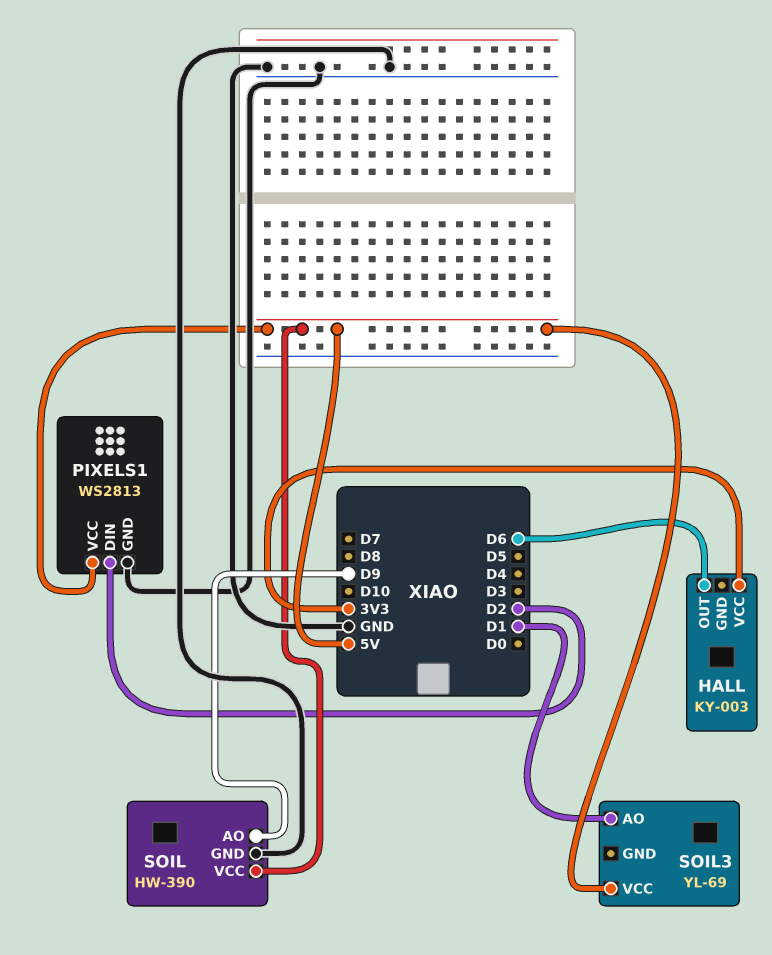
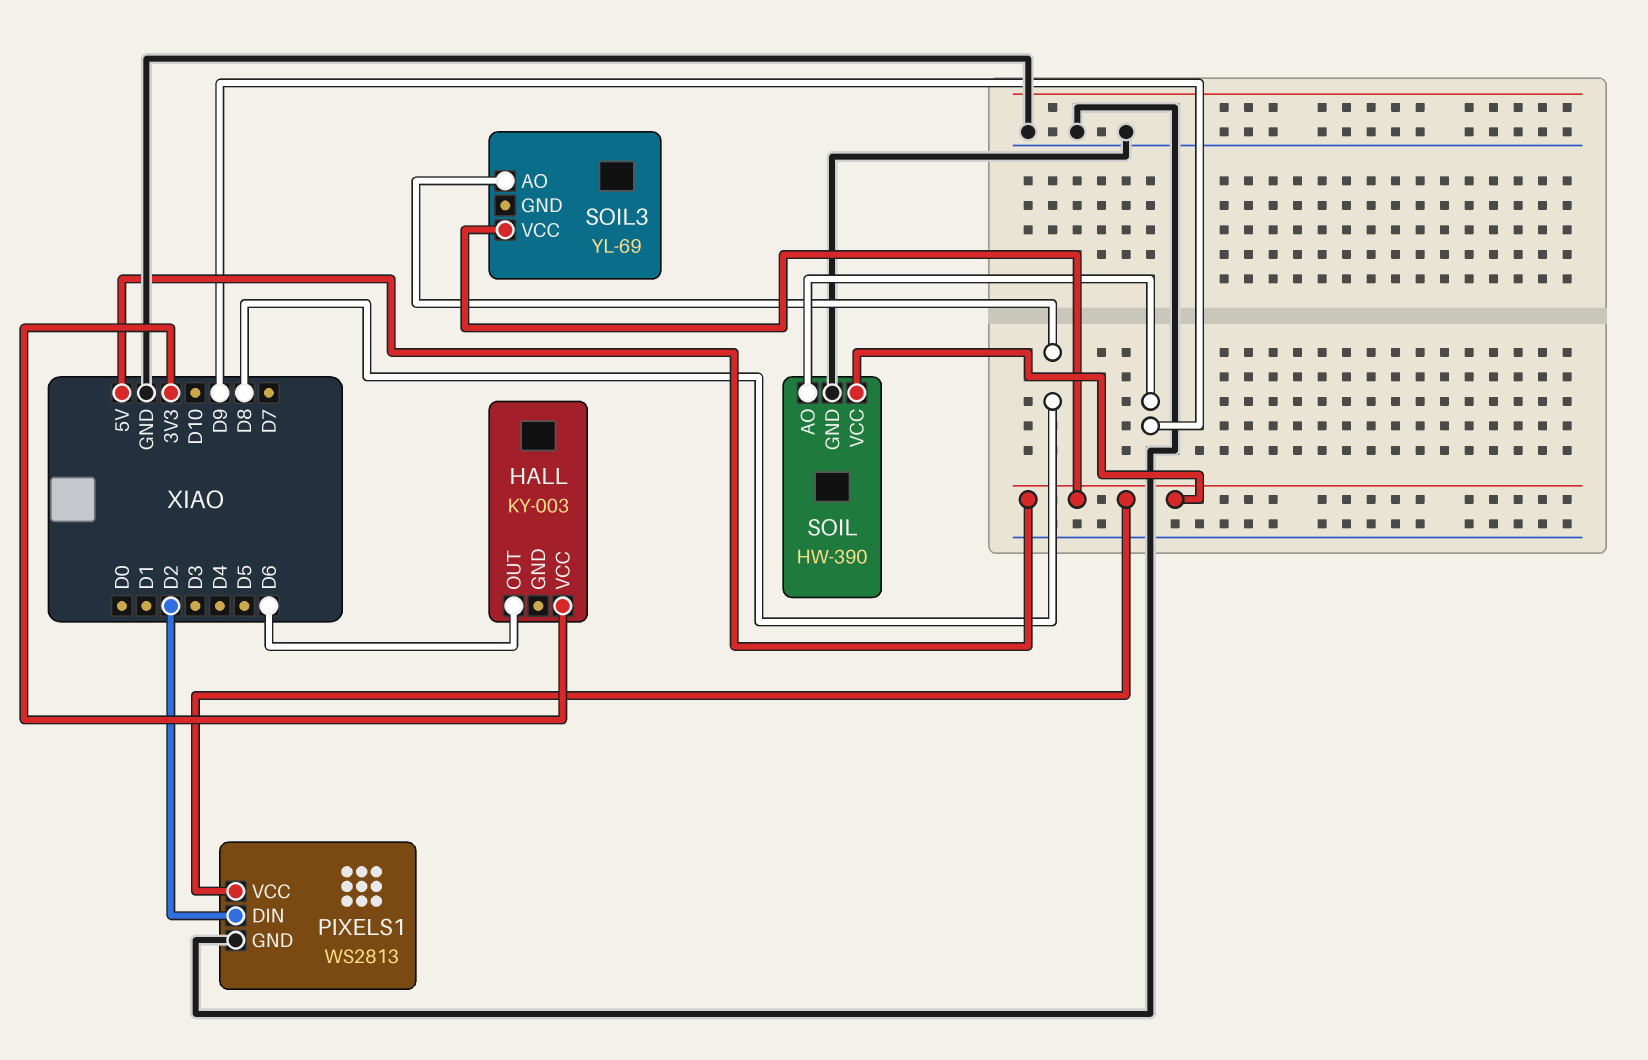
SOIL3 pin AO: D1 -> D8

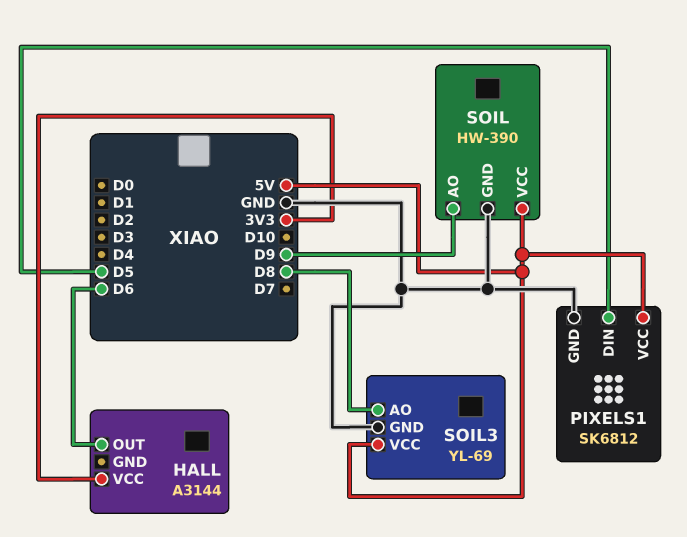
HALL: KY-003 -> A3144
PIXELS1: WS2813 -> SK6812
PIXELS1 pin DIN: D2 -> D5
SOIL3 pin GND: none -> GND

